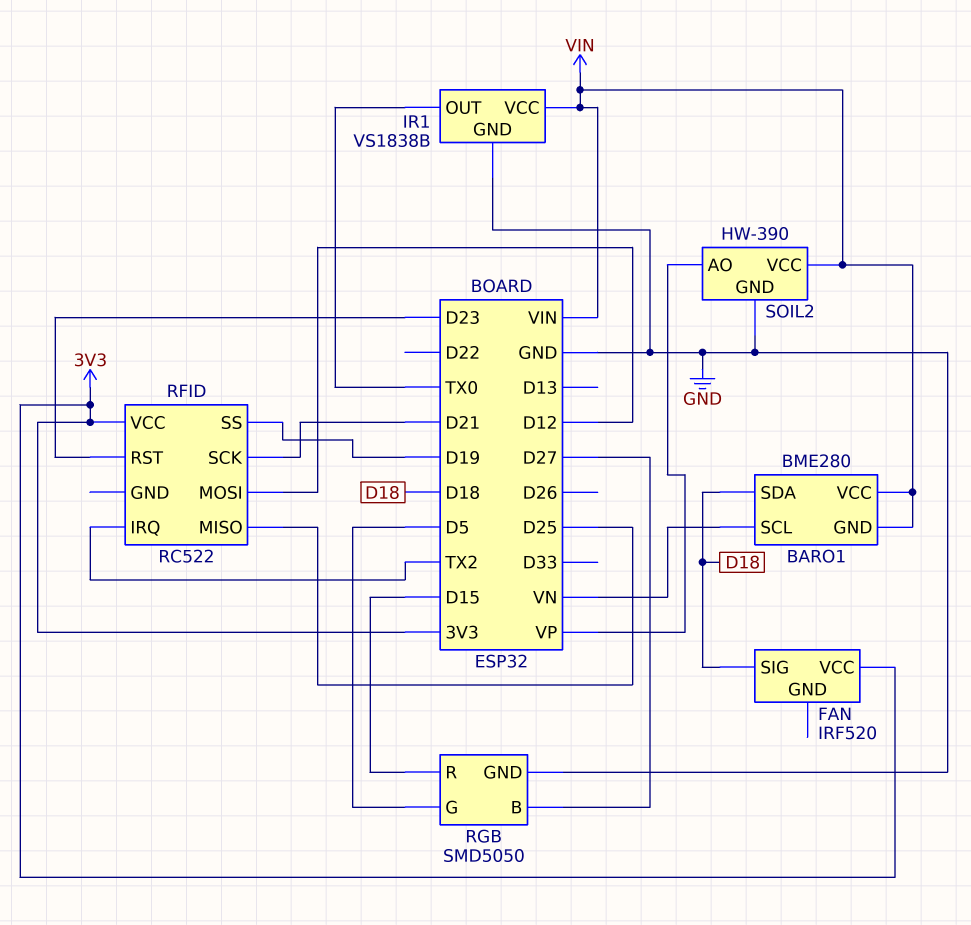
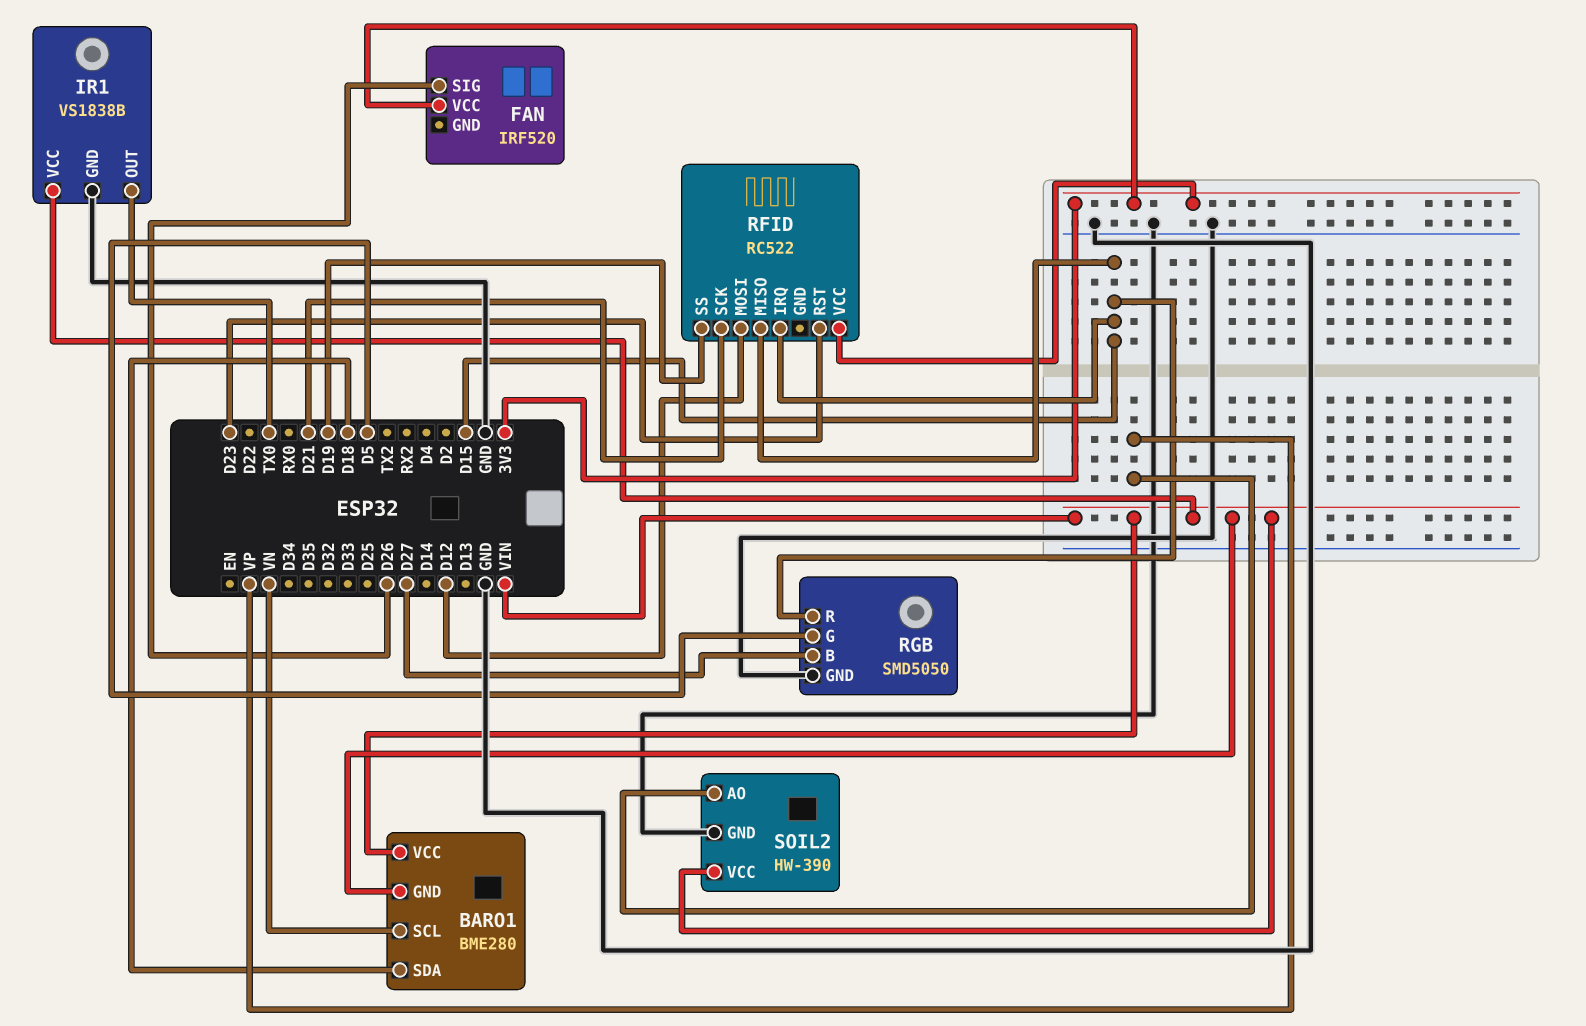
FAN pin SIG: D18 -> D26
RFID pin IRQ: TX2 -> D15
RFID pin MISO: D25 -> D15

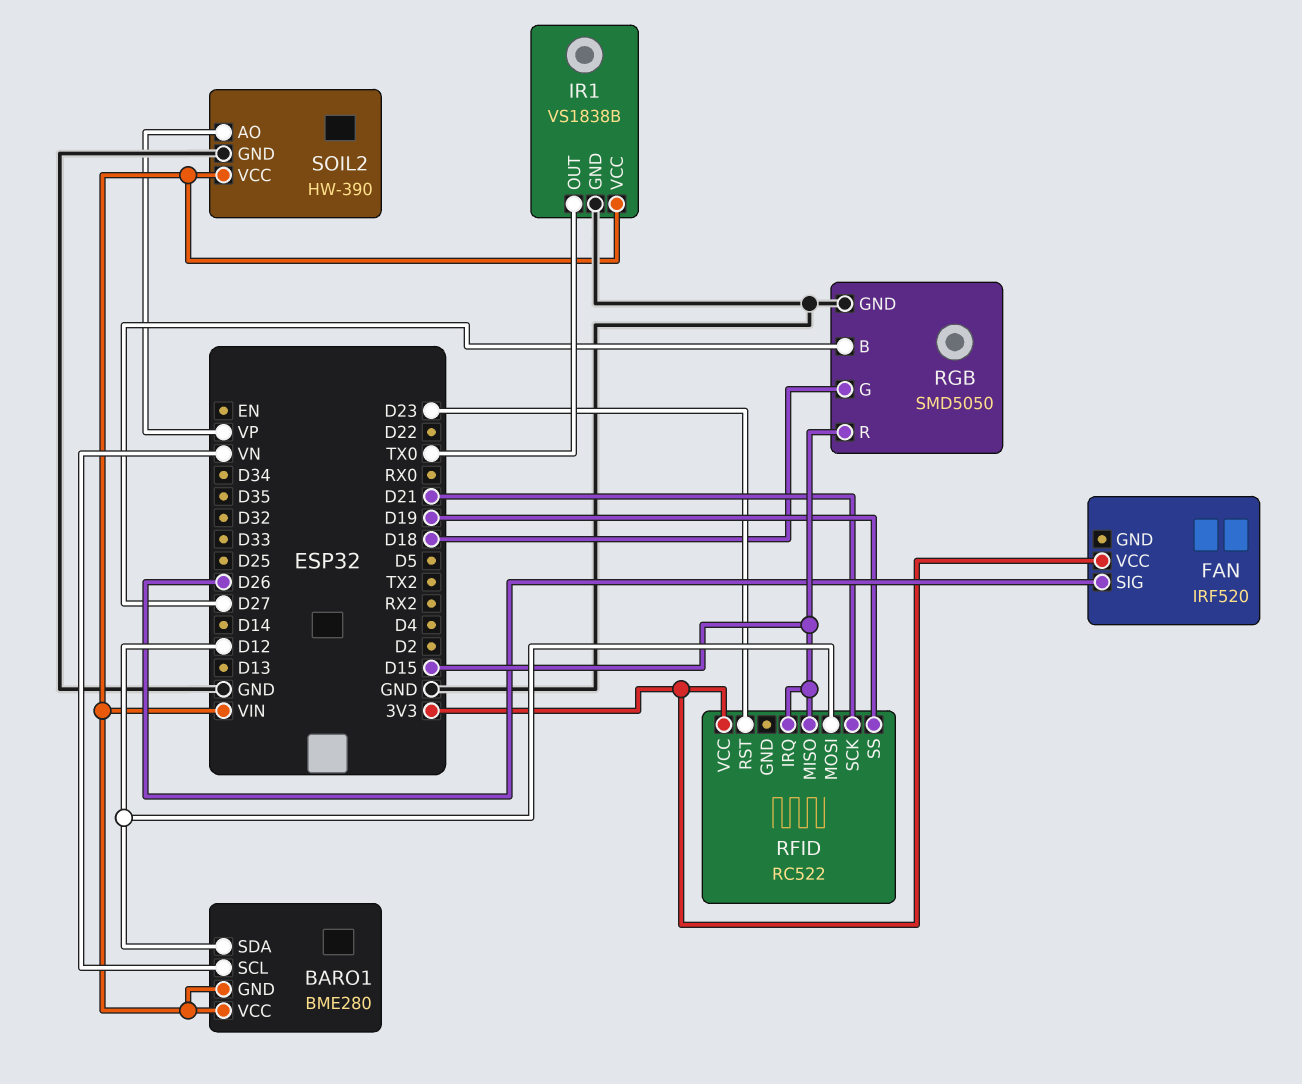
BARO1 pin SDA: D18 -> D12
RGB pin G: D5 -> D18

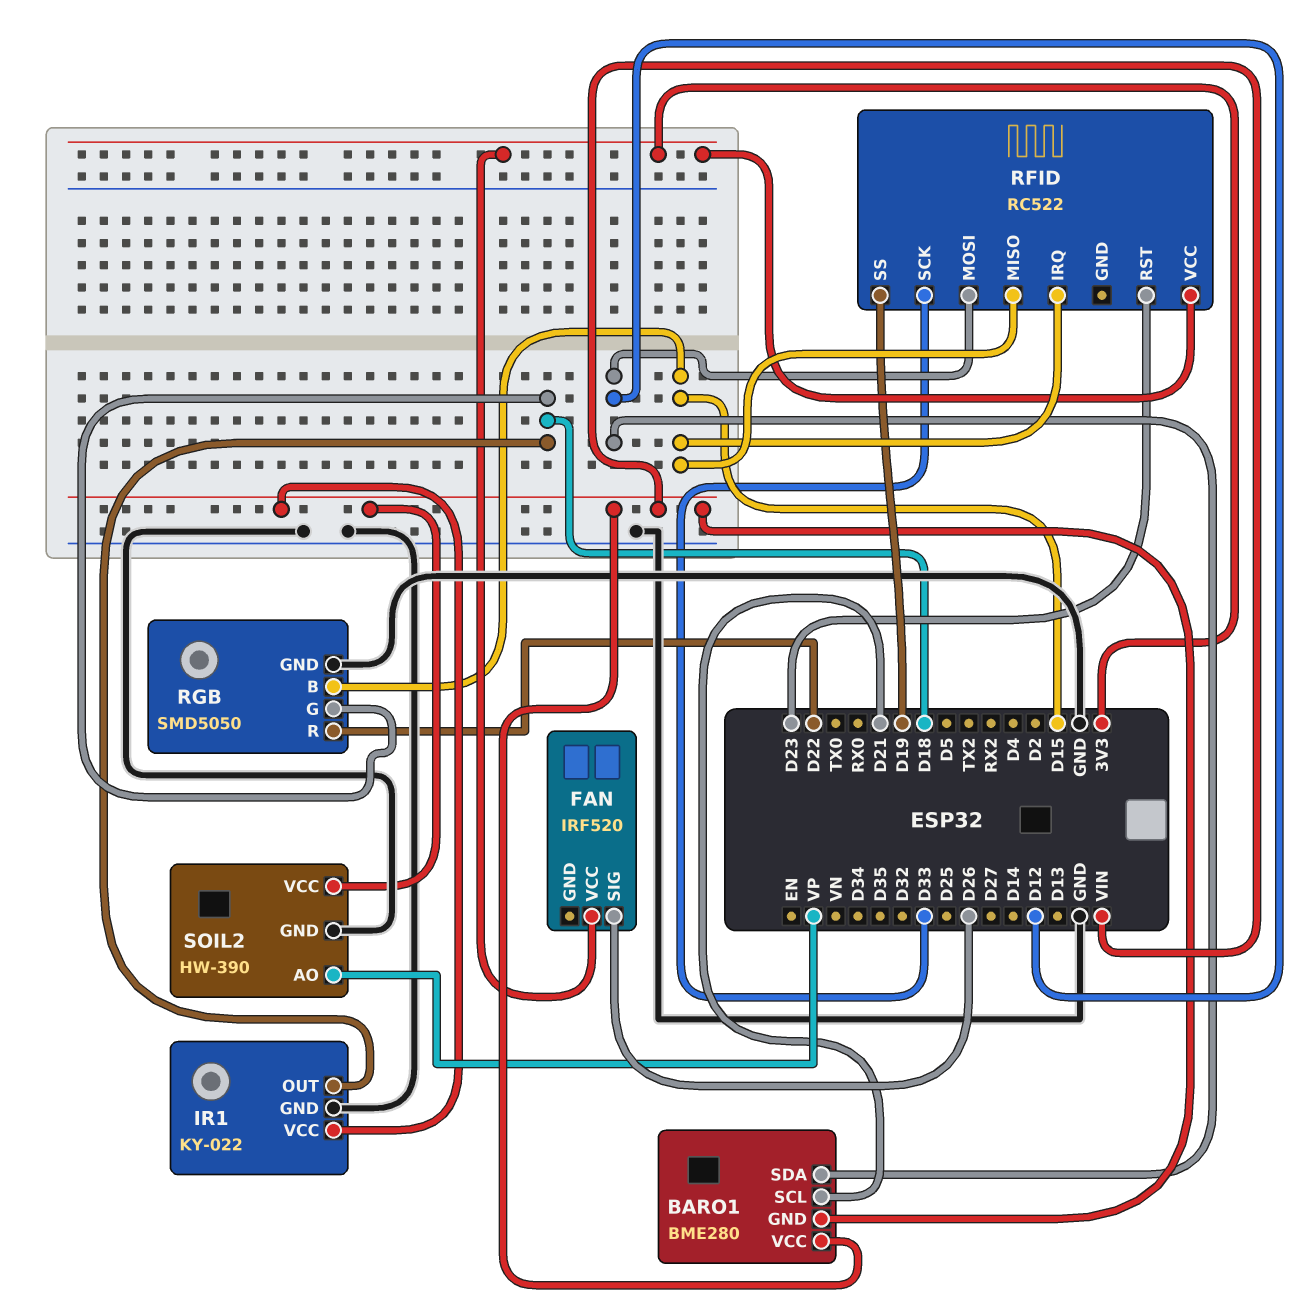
BARO1 pin SCL: VN -> D21
IR1: VS1838B -> KY-022
IR1 pin OUT: TX0 -> D18
RFID pin SCK: D21 -> D33
RGB pin B: D27 -> D15
RGB pin R: D15 -> D22

